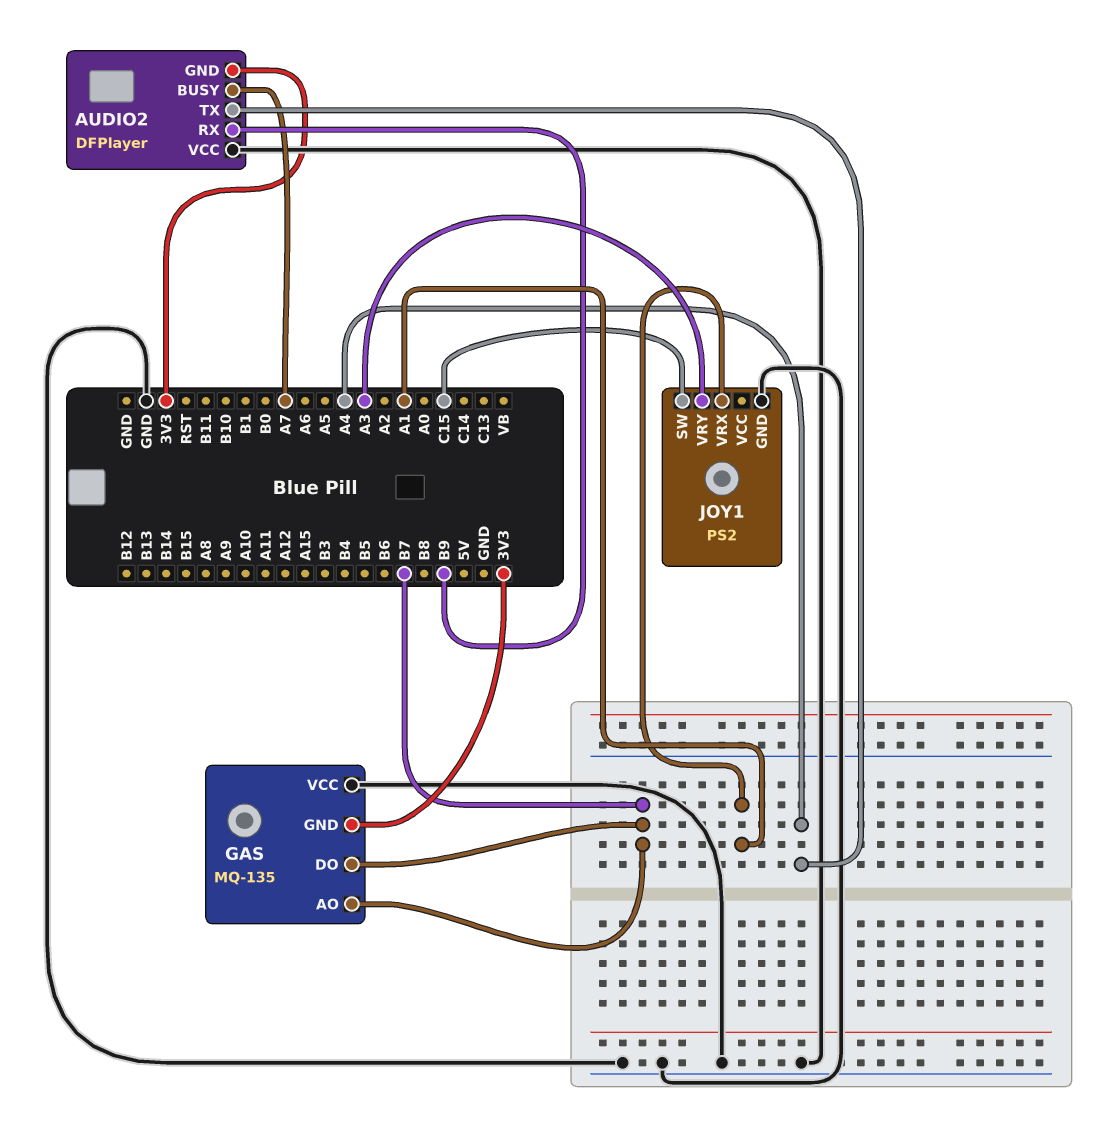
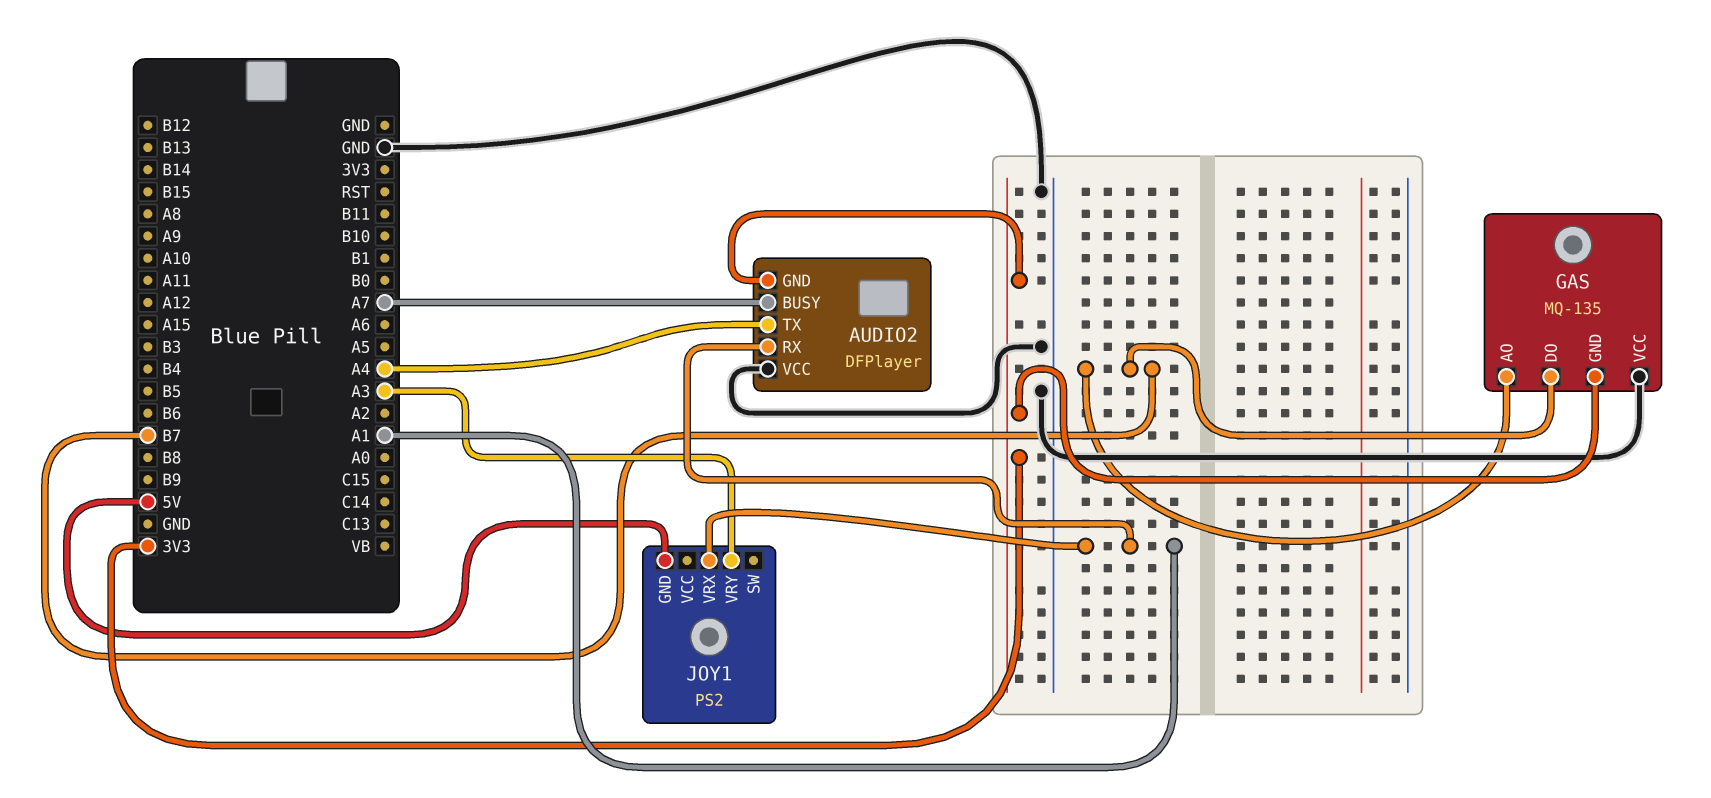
AUDIO2 pin RX: B9 -> A1
JOY1 pin GND: GND -> 5V
JOY1 pin SW: C15 -> none

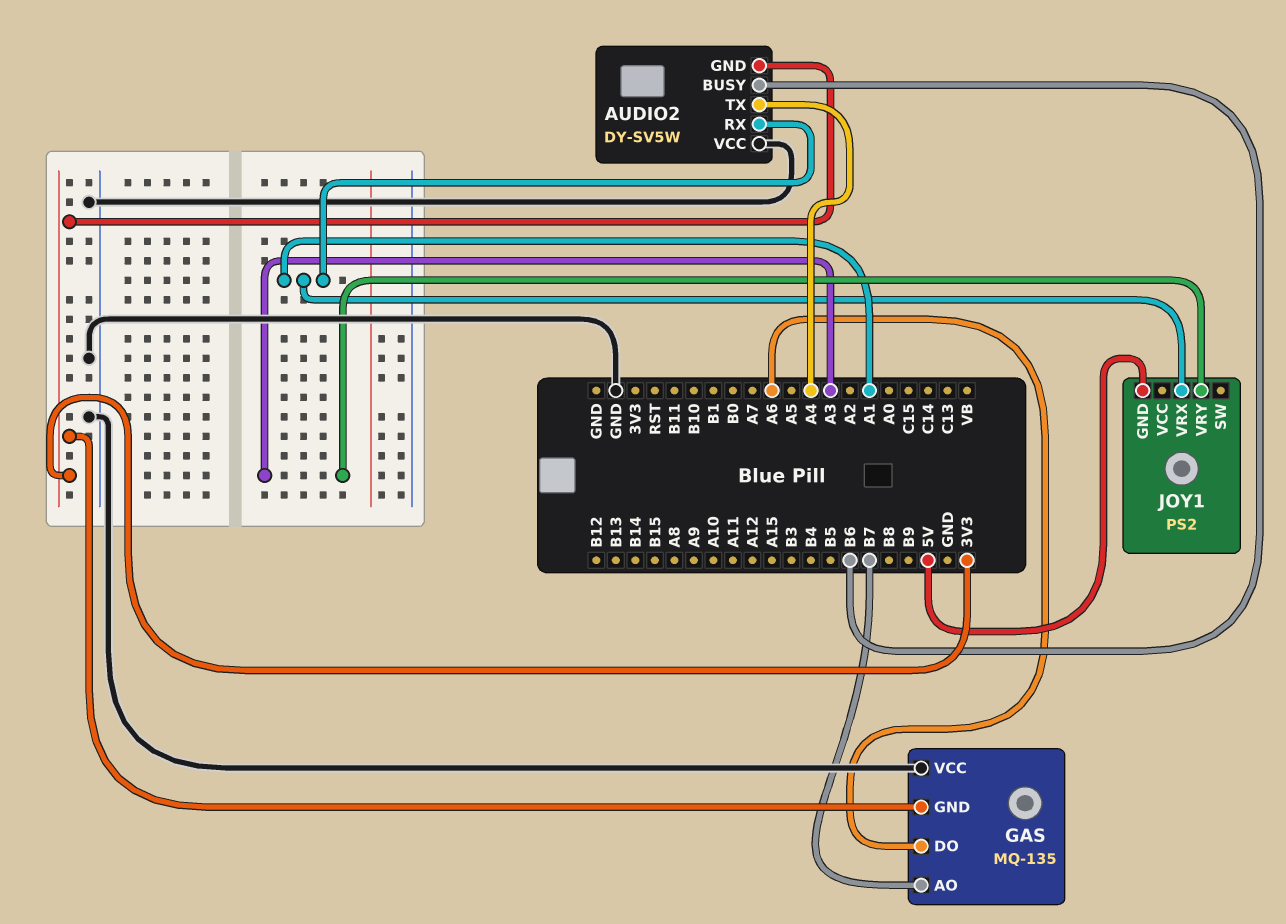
AUDIO2: DFPlayer -> DY-SV5W
AUDIO2 pin BUSY: A7 -> B6
GAS pin DO: B7 -> A6

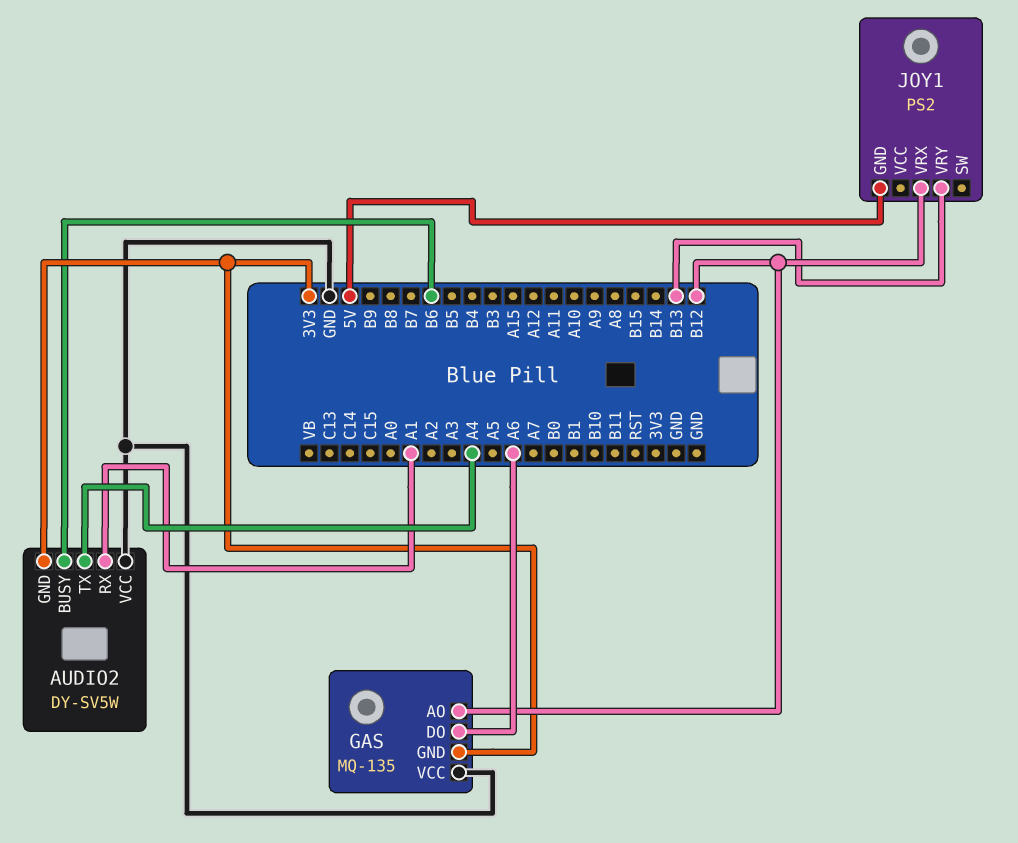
GAS pin AO: B7 -> B12
JOY1 pin VRX: A1 -> B12
JOY1 pin VRY: A3 -> B13

